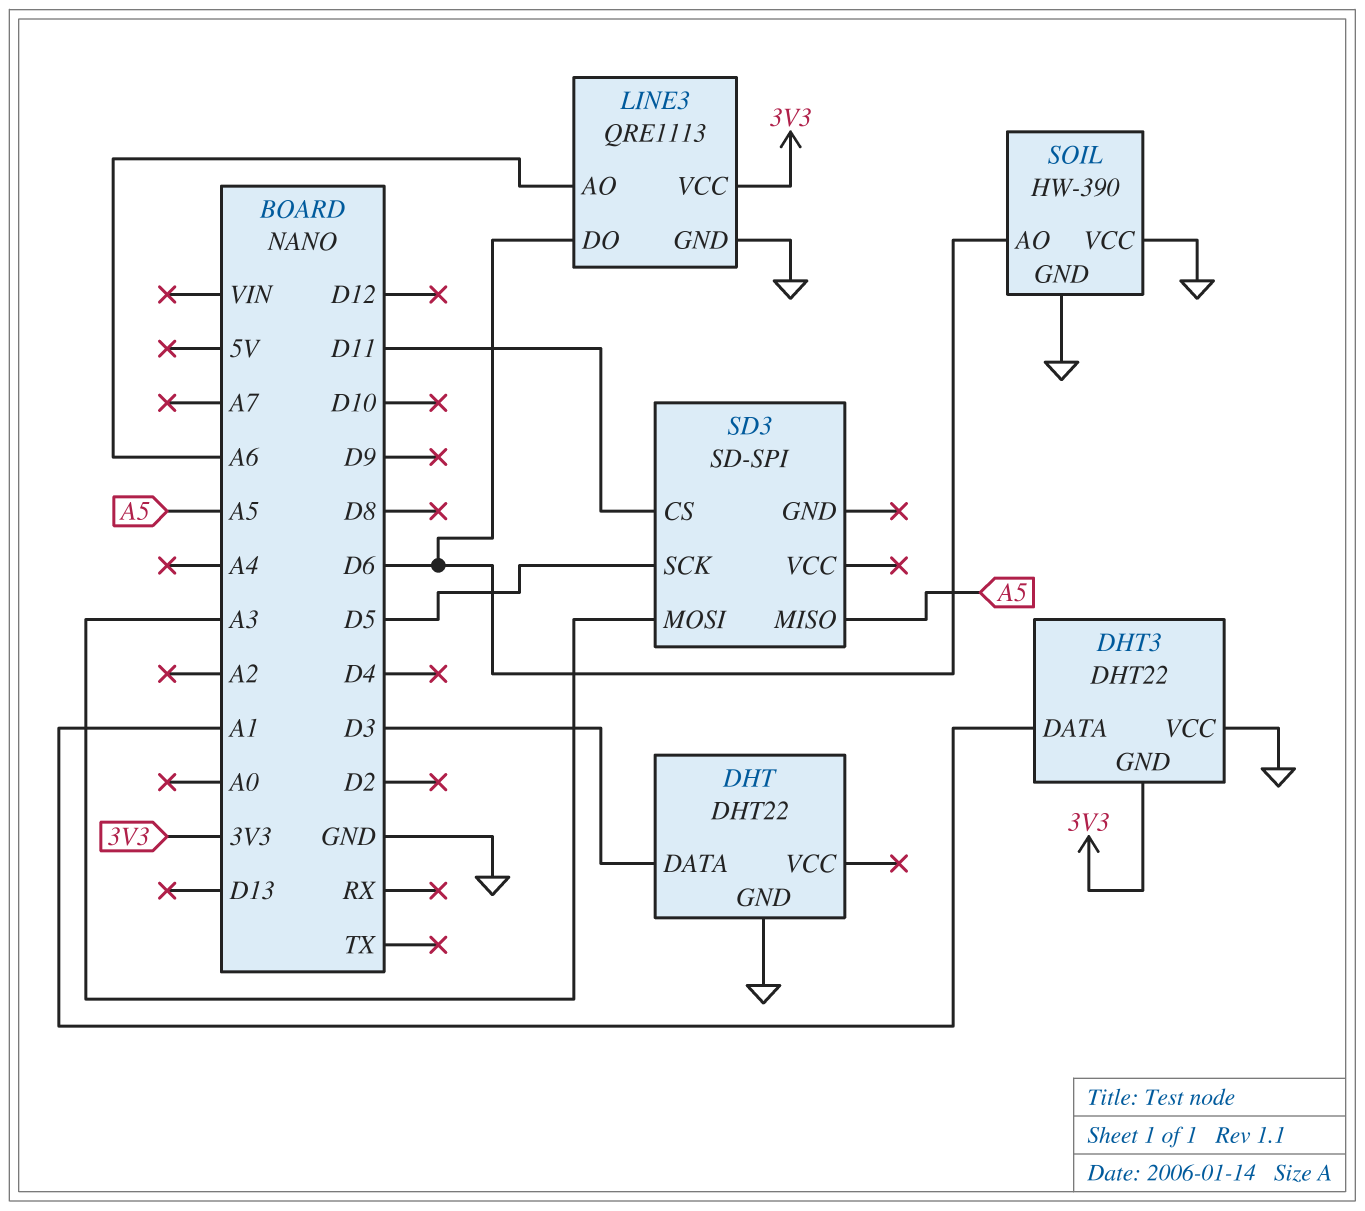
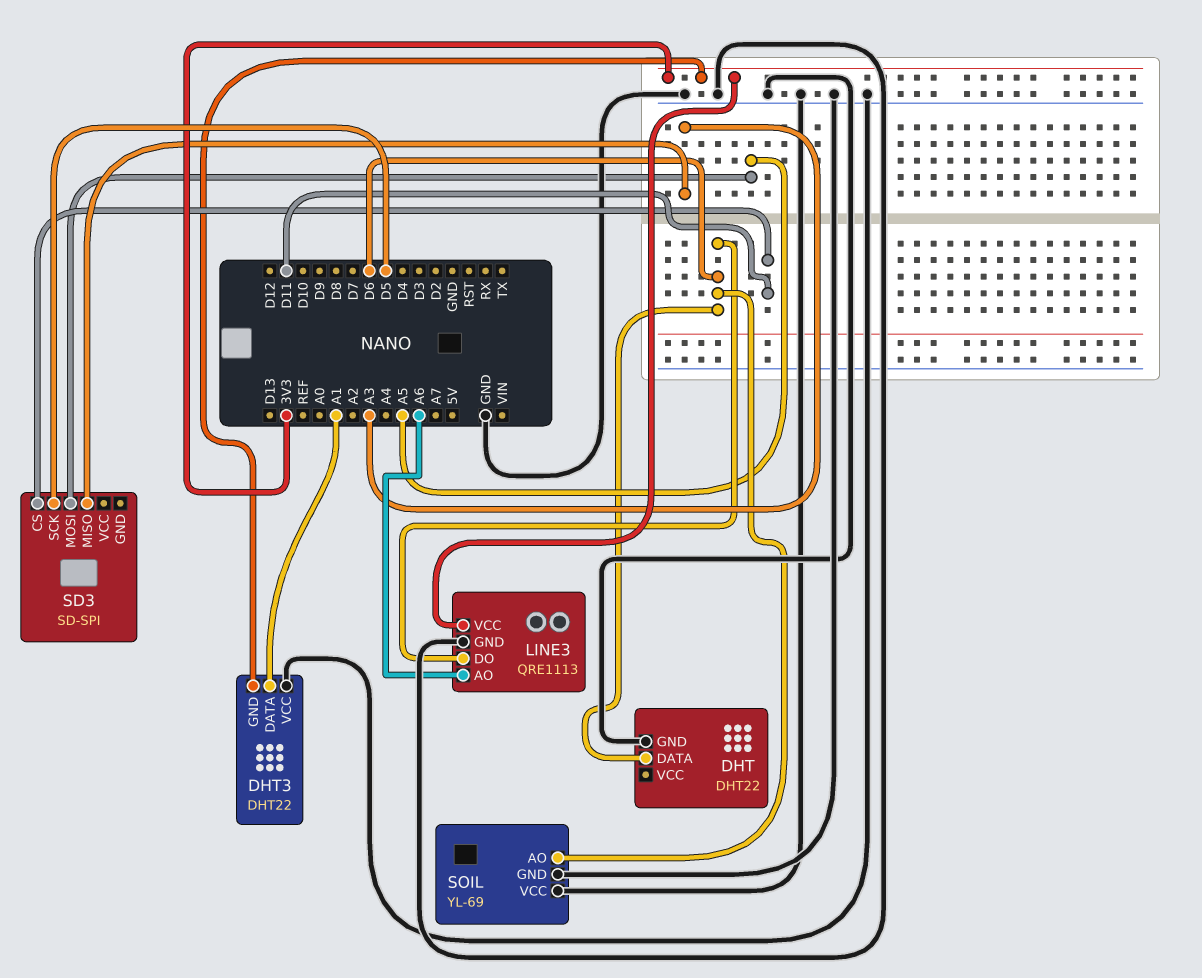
DHT pin DATA: D3 -> D6
SD3 pin MISO: A5 -> A3
SD3 pin MOSI: A3 -> A5
SOIL: HW-390 -> YL-69

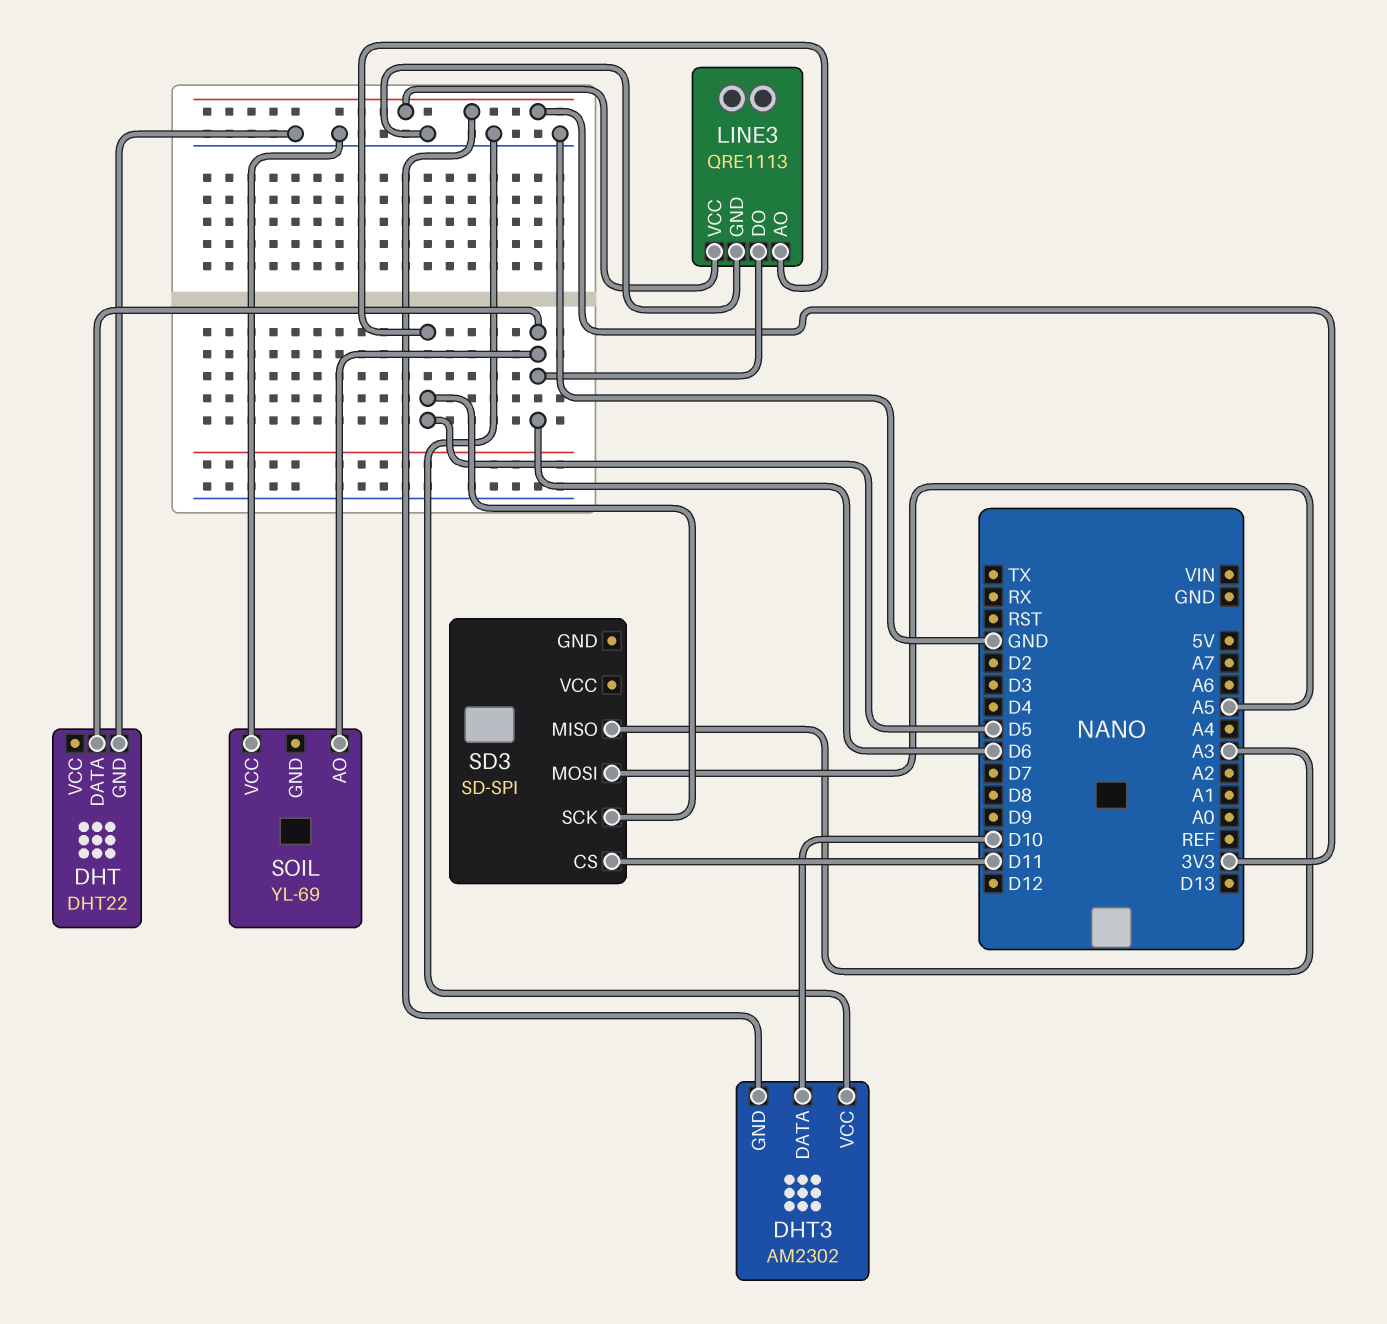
DHT3: DHT22 -> AM2302
DHT3 pin DATA: A1 -> D10
LINE3 pin AO: A6 -> D5
SOIL pin GND: GND -> none

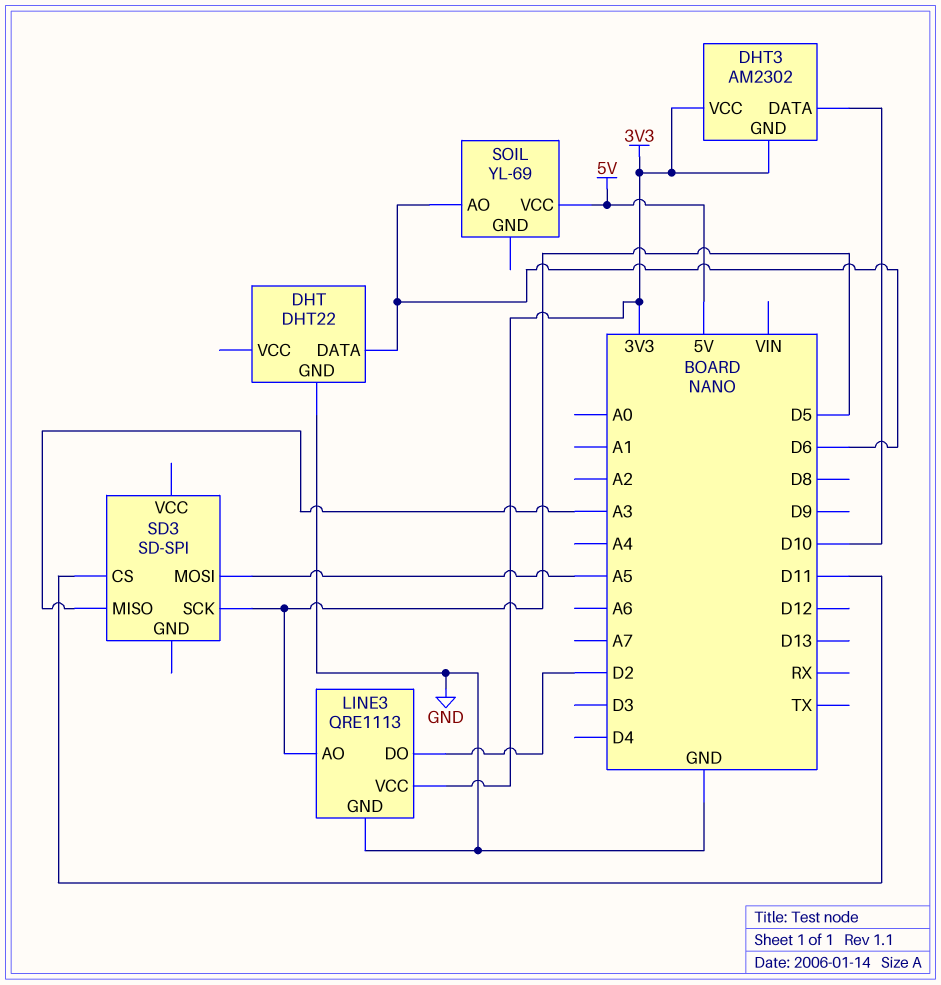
DHT3 pin VCC: GND -> 3V3
LINE3 pin DO: D6 -> D2
SOIL pin VCC: GND -> 5V

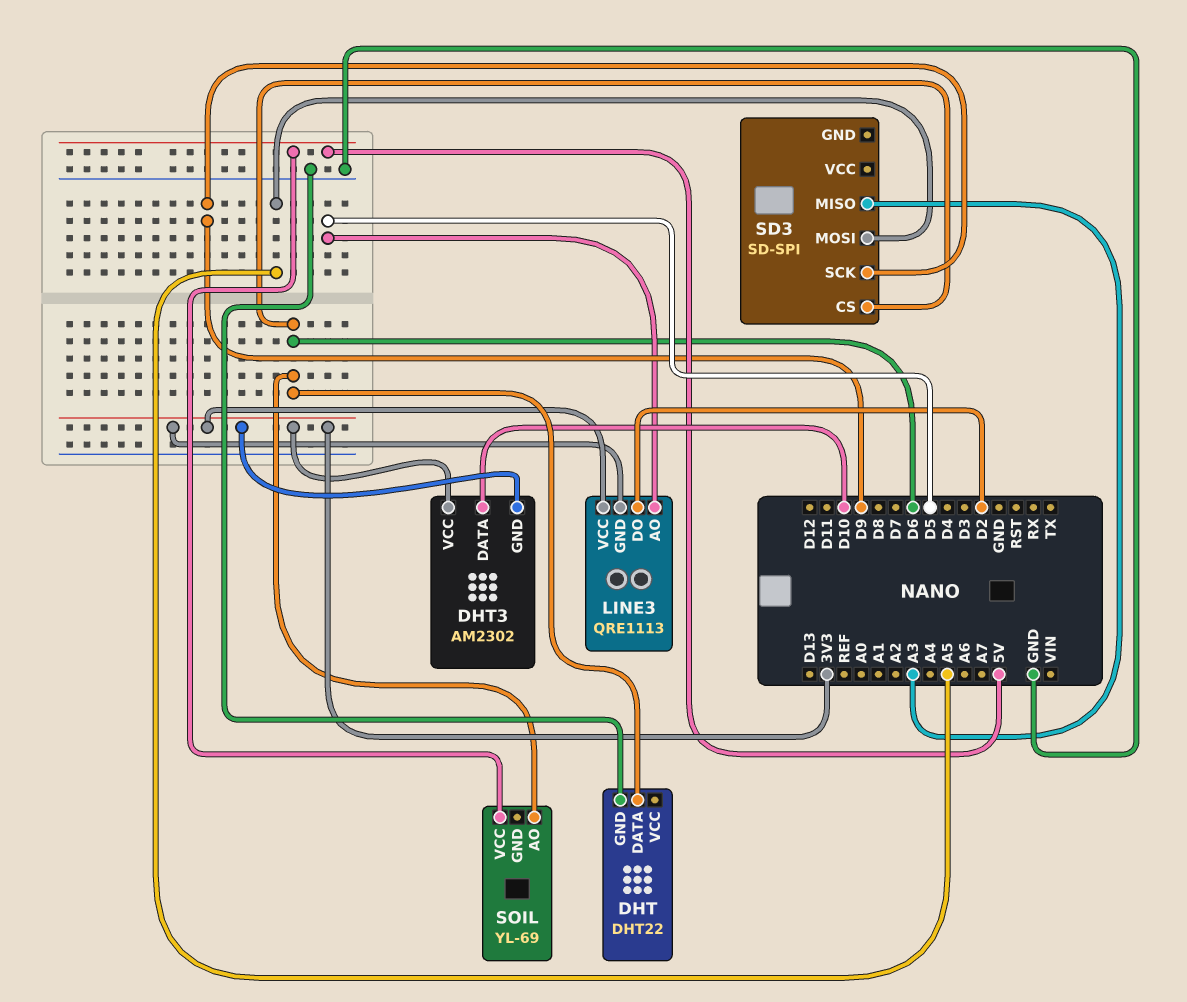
LINE3 pin GND: GND -> 3V3
SD3 pin CS: D11 -> D6
SD3 pin SCK: D5 -> D9

